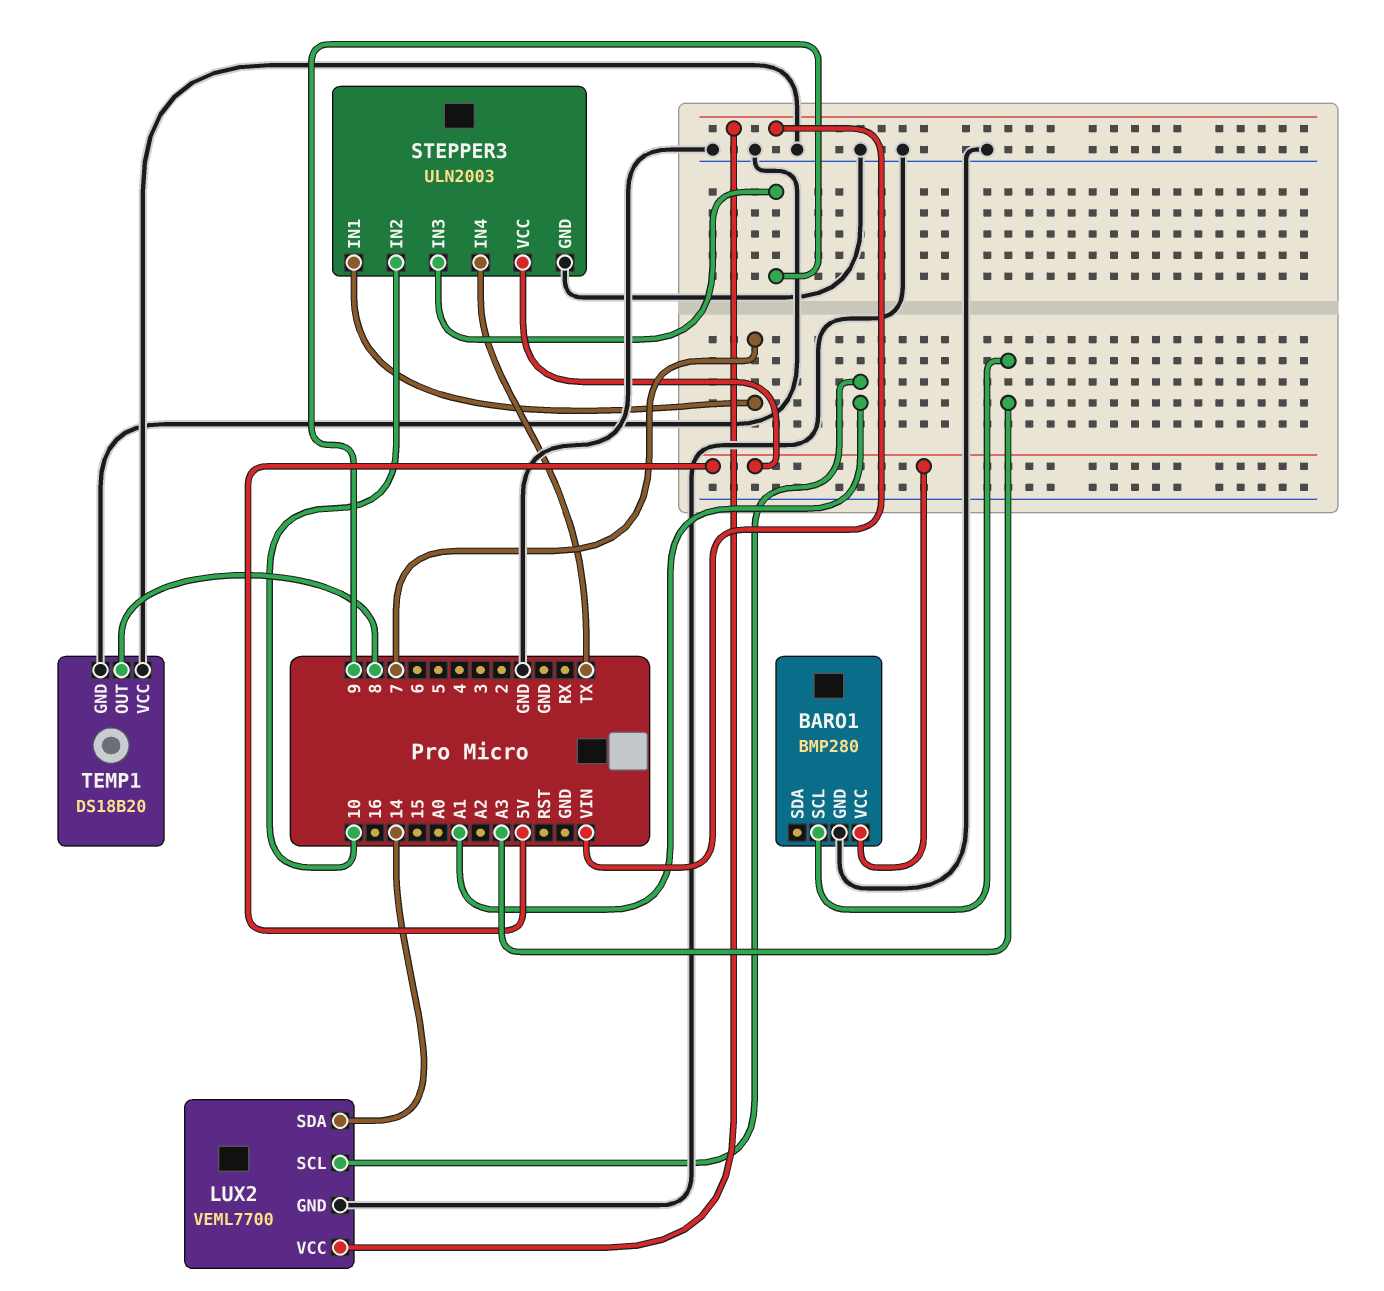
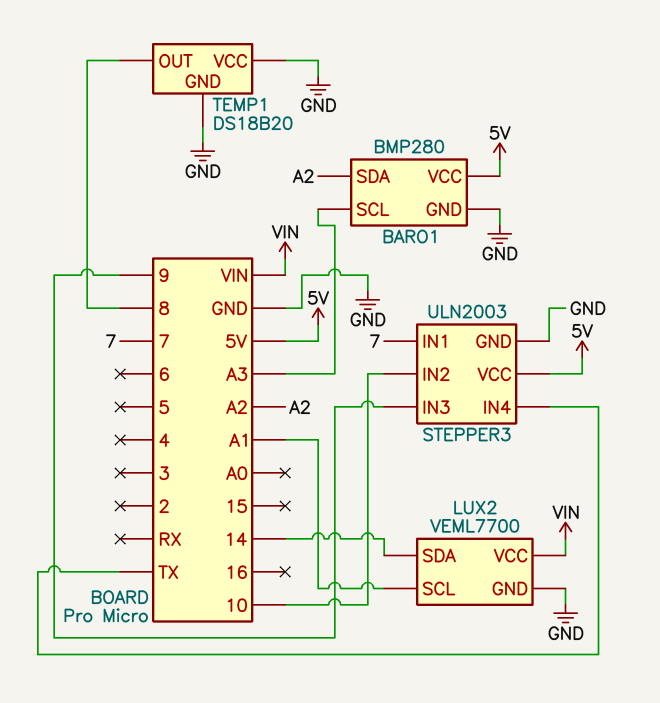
BARO1 pin SDA: none -> A2

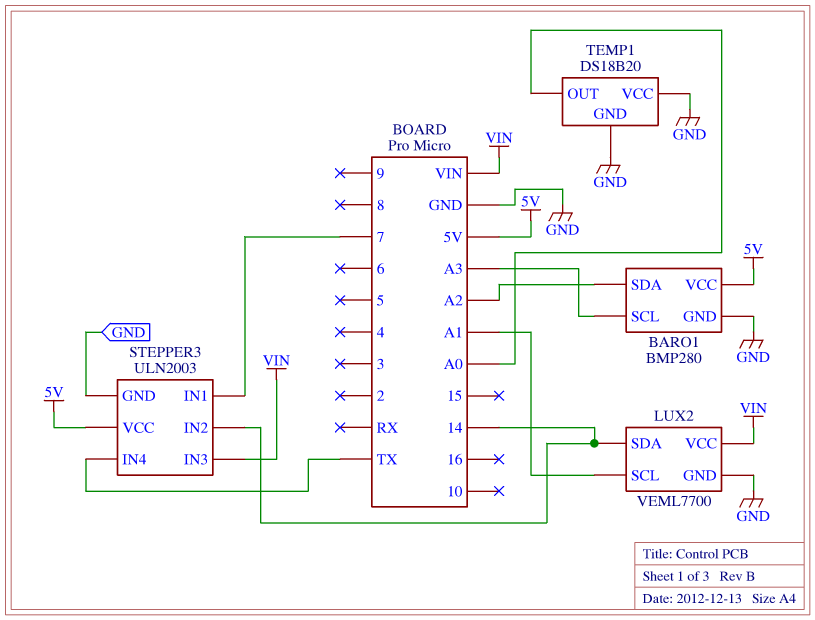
STEPPER3 pin IN2: 10 -> 14
STEPPER3 pin IN3: 9 -> VIN
TEMP1 pin OUT: 8 -> A0

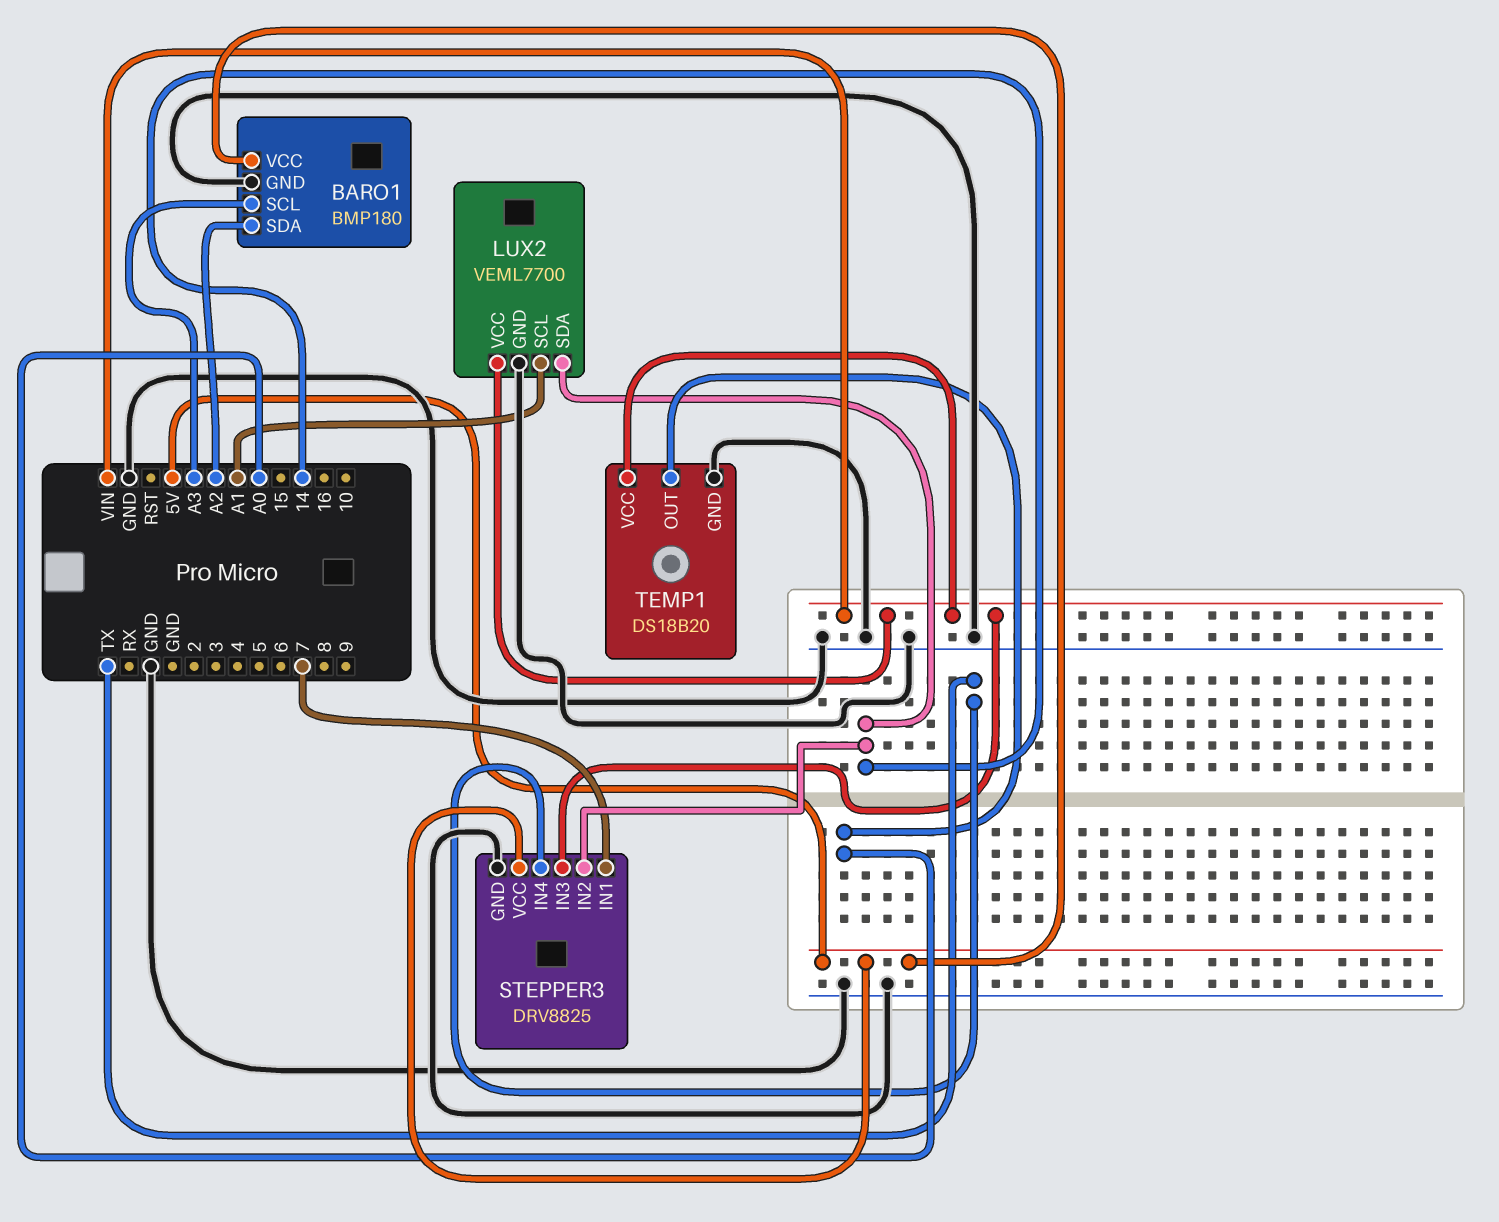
BARO1: BMP280 -> BMP180
STEPPER3: ULN2003 -> DRV8825
TEMP1 pin VCC: GND -> VIN

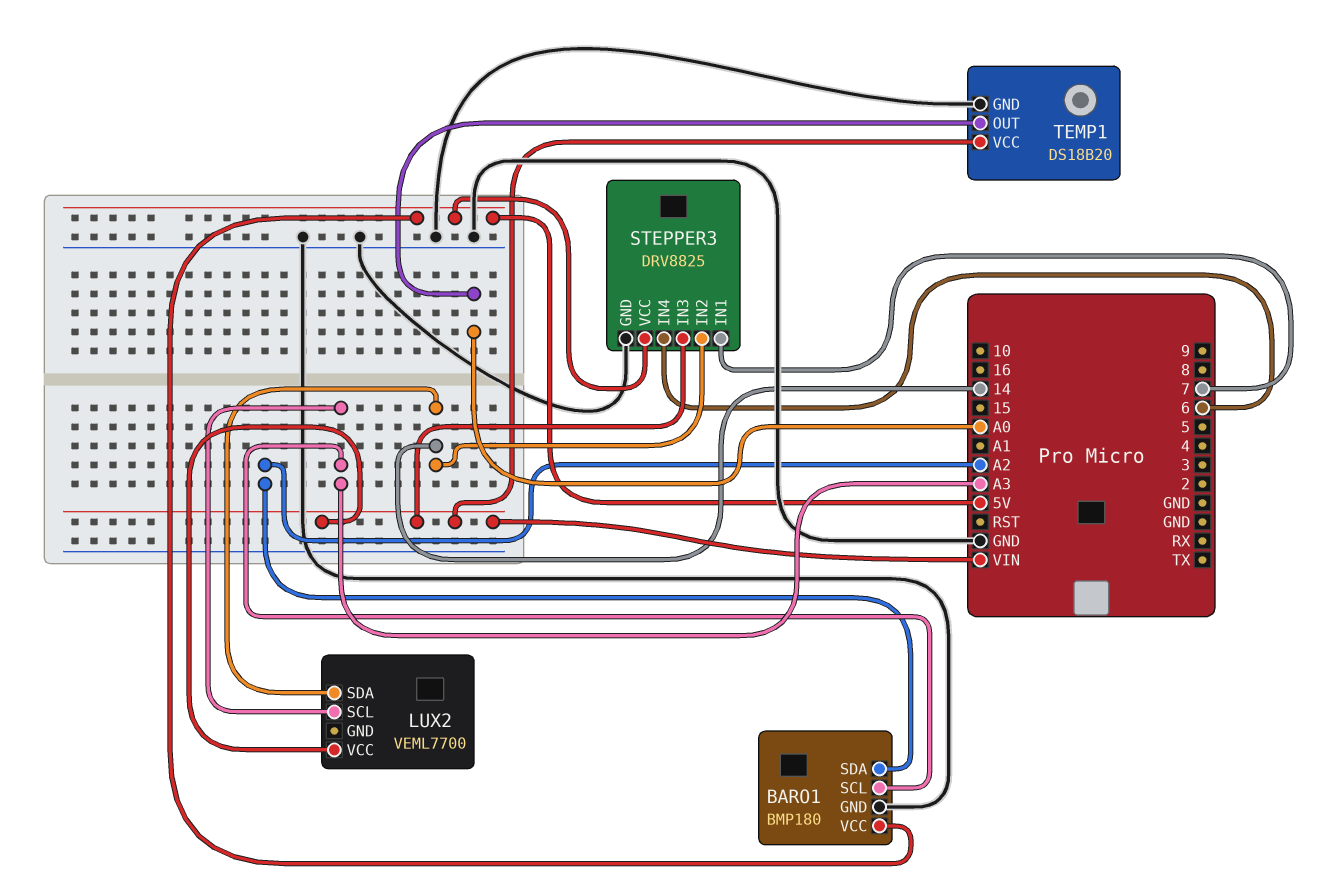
LUX2 pin GND: GND -> none
LUX2 pin SCL: A1 -> A3
STEPPER3 pin IN4: TX -> 6

